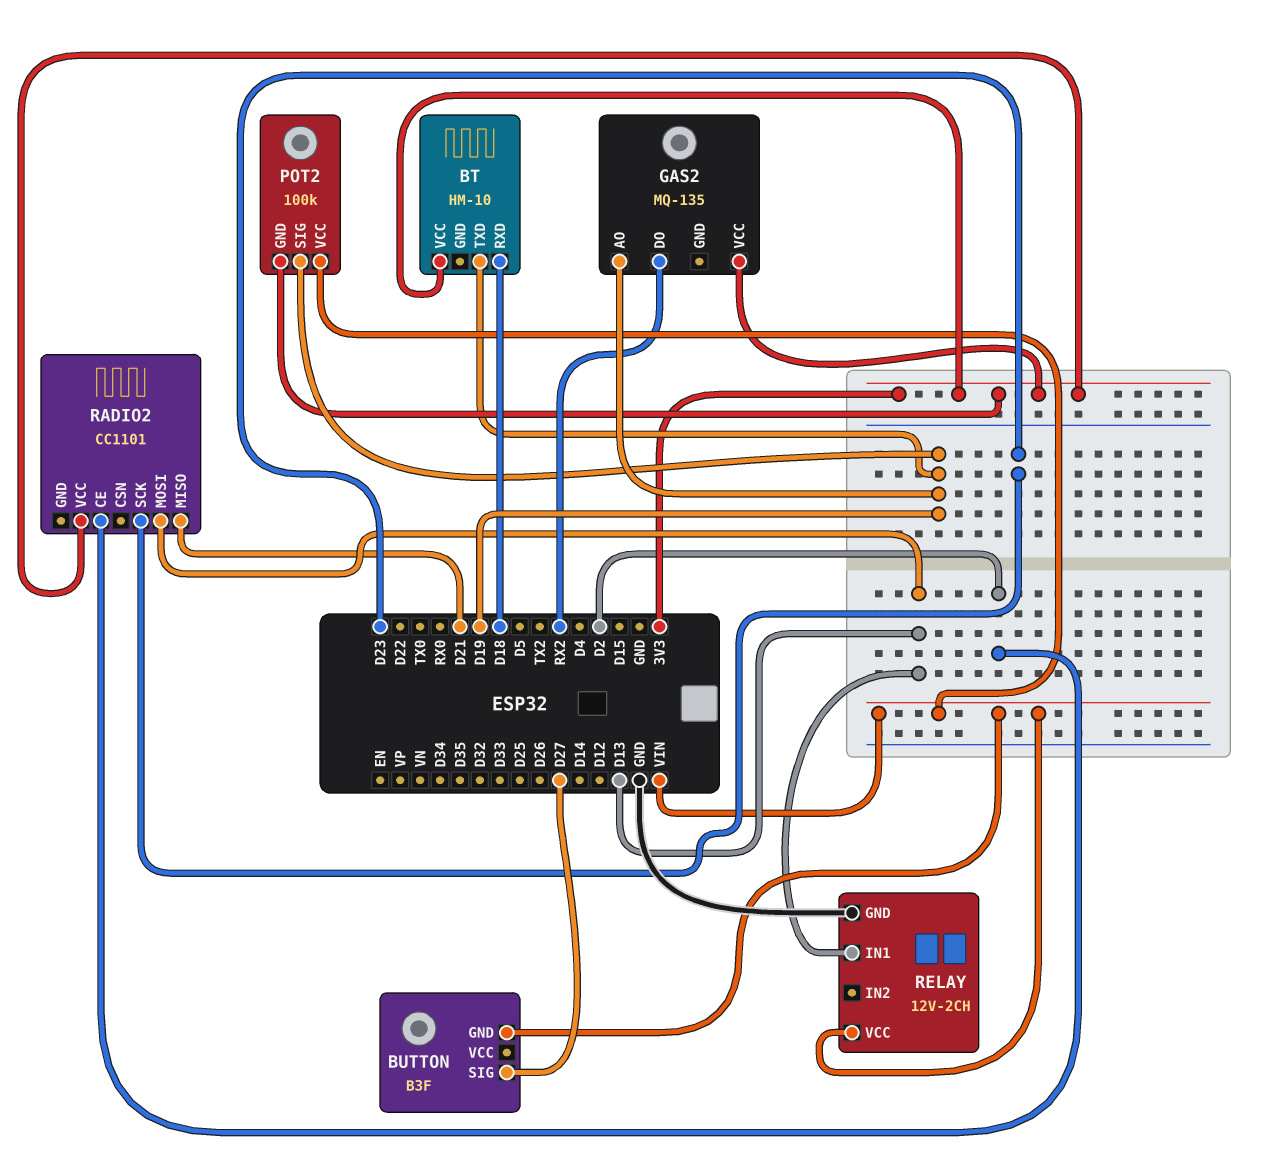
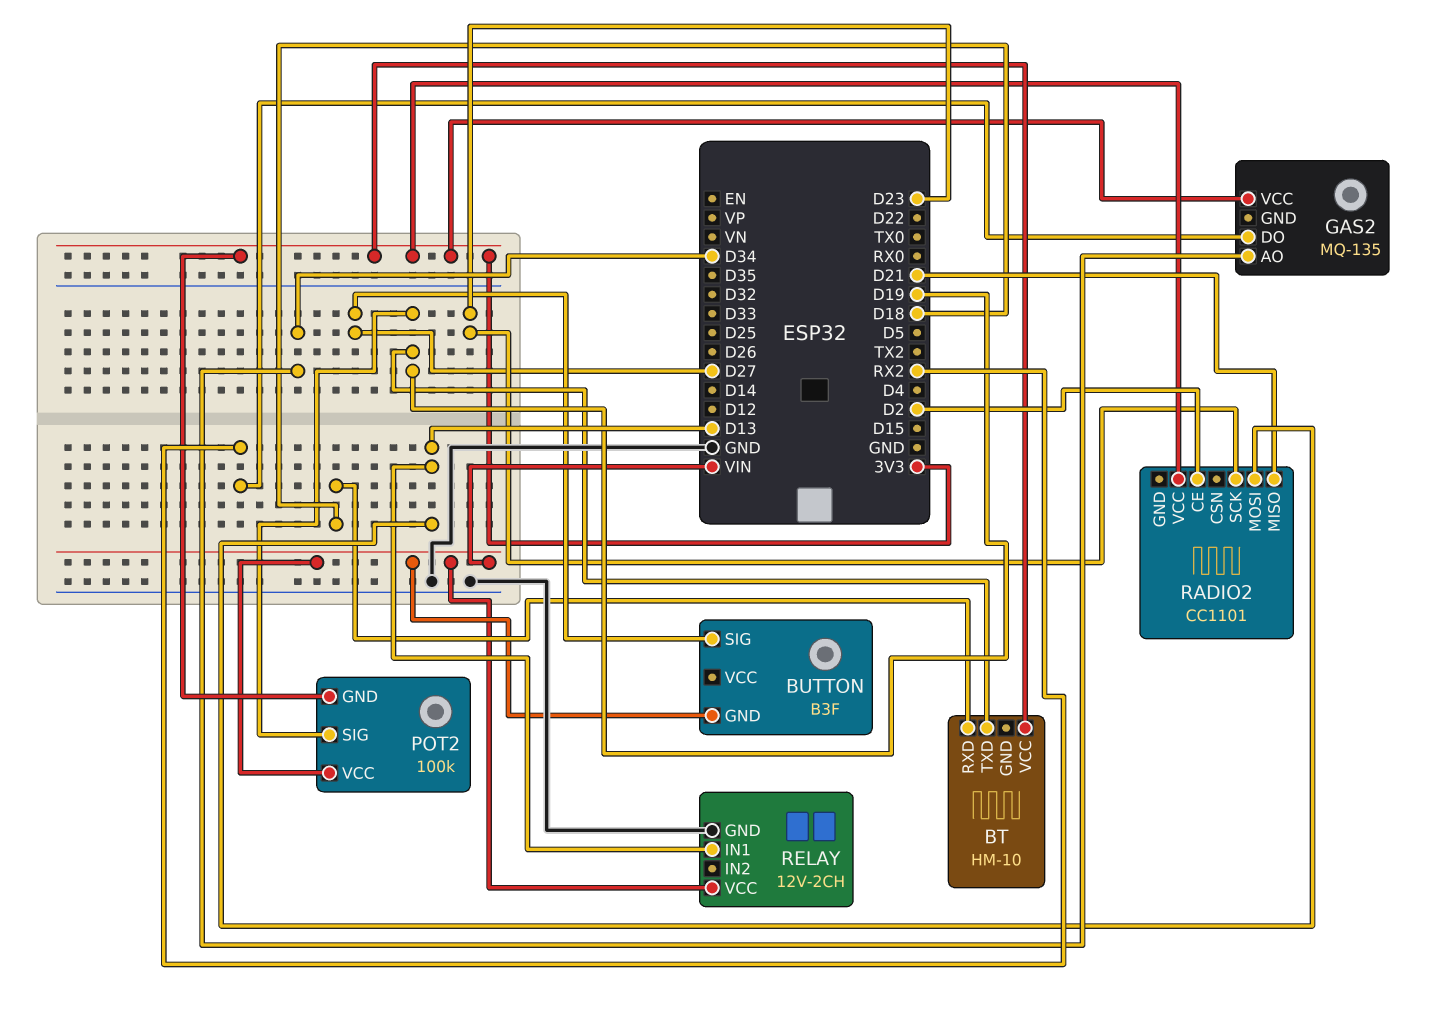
GAS2 pin AO: D19 -> D34

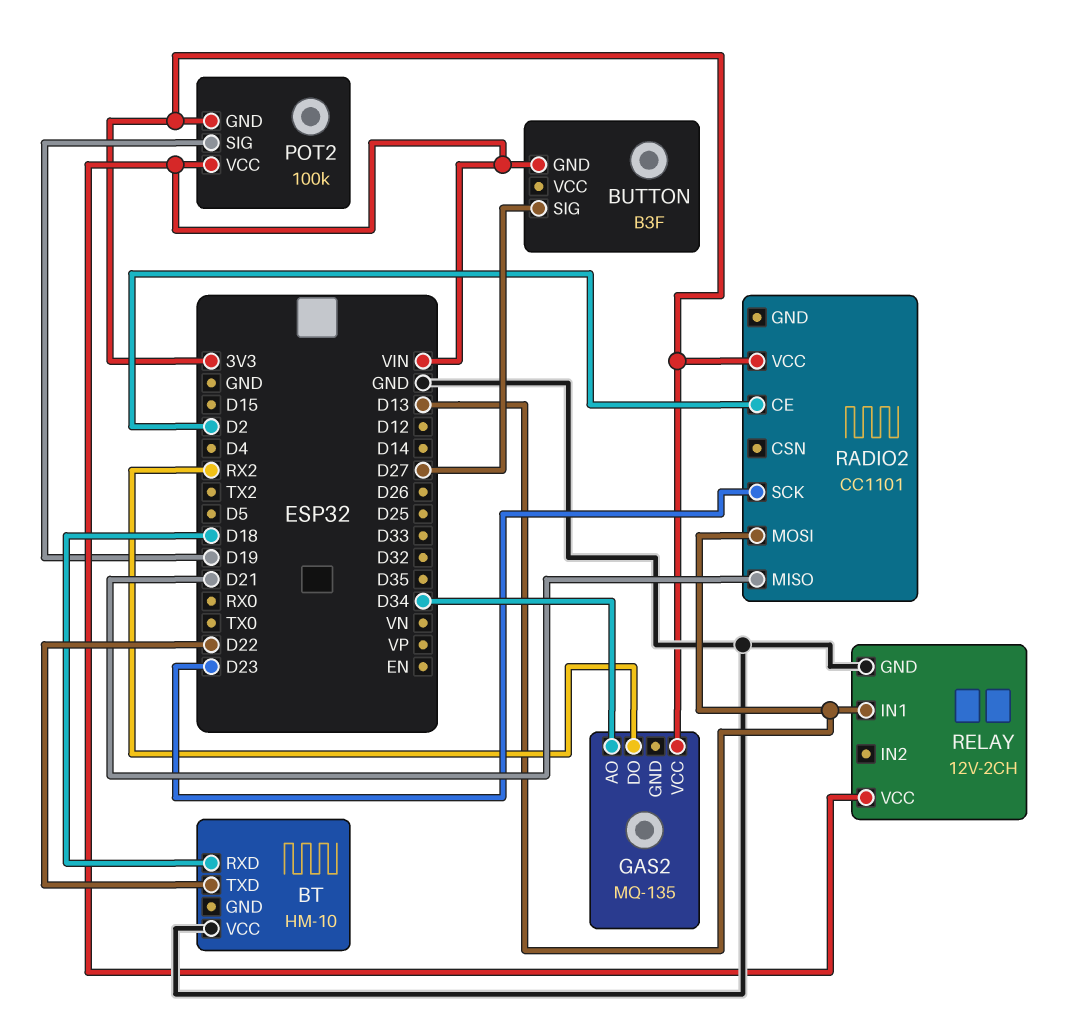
BT pin TXD: D19 -> D22
BT pin VCC: 3V3 -> GND

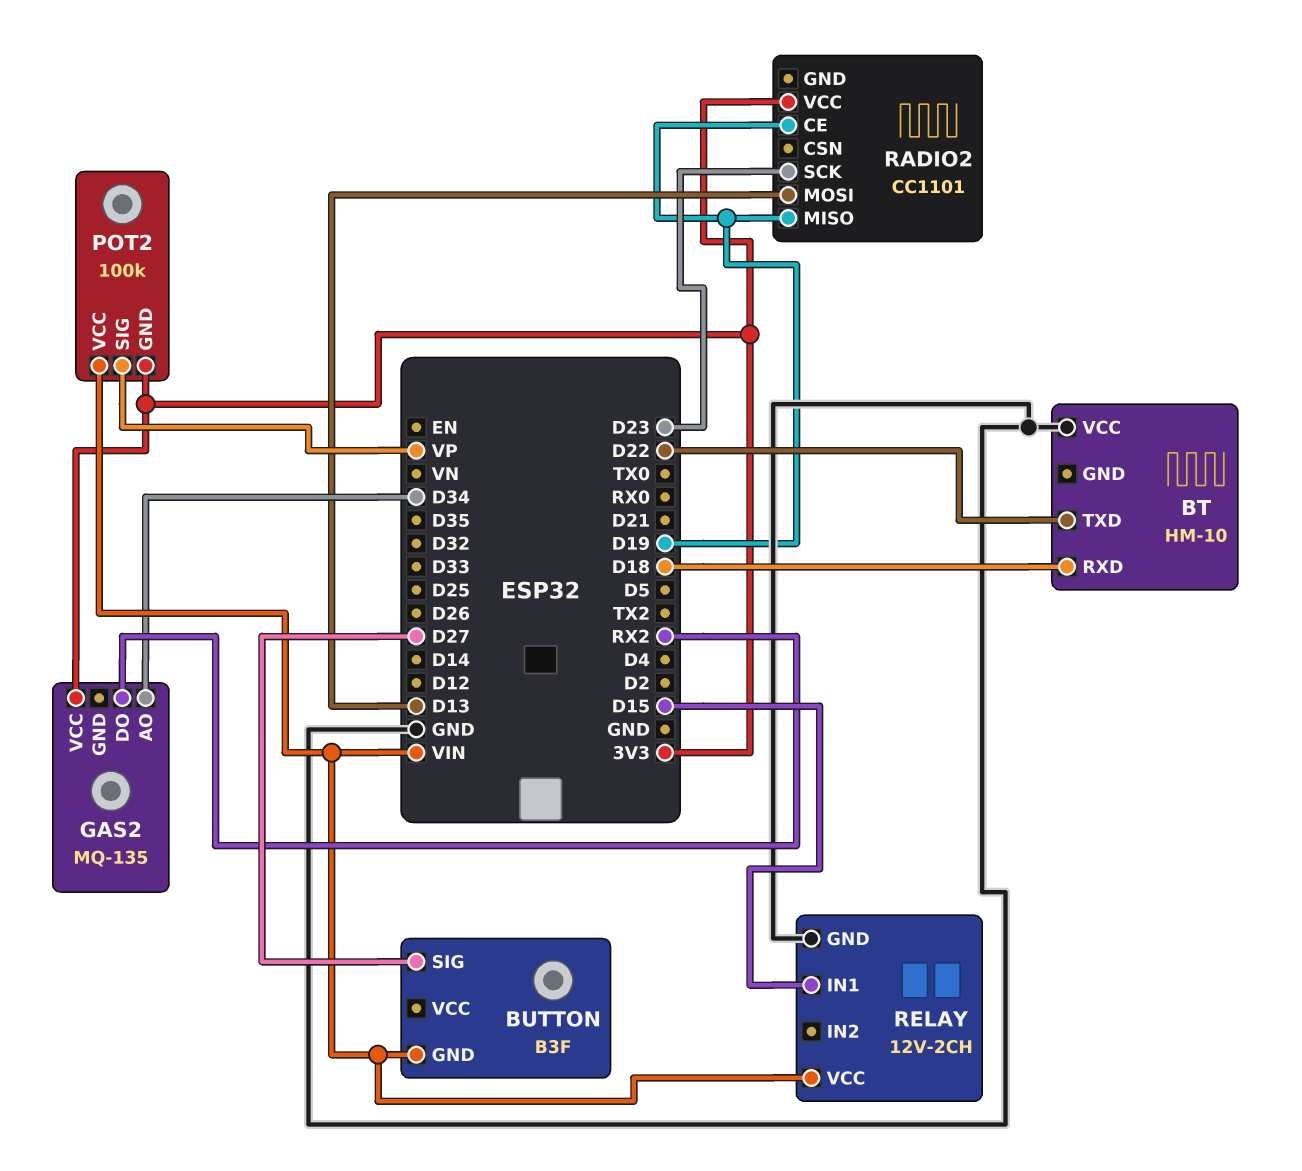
POT2 pin SIG: D19 -> VP
RADIO2 pin CE: D2 -> D19
RADIO2 pin MISO: D21 -> D19
RELAY pin IN1: D13 -> D15

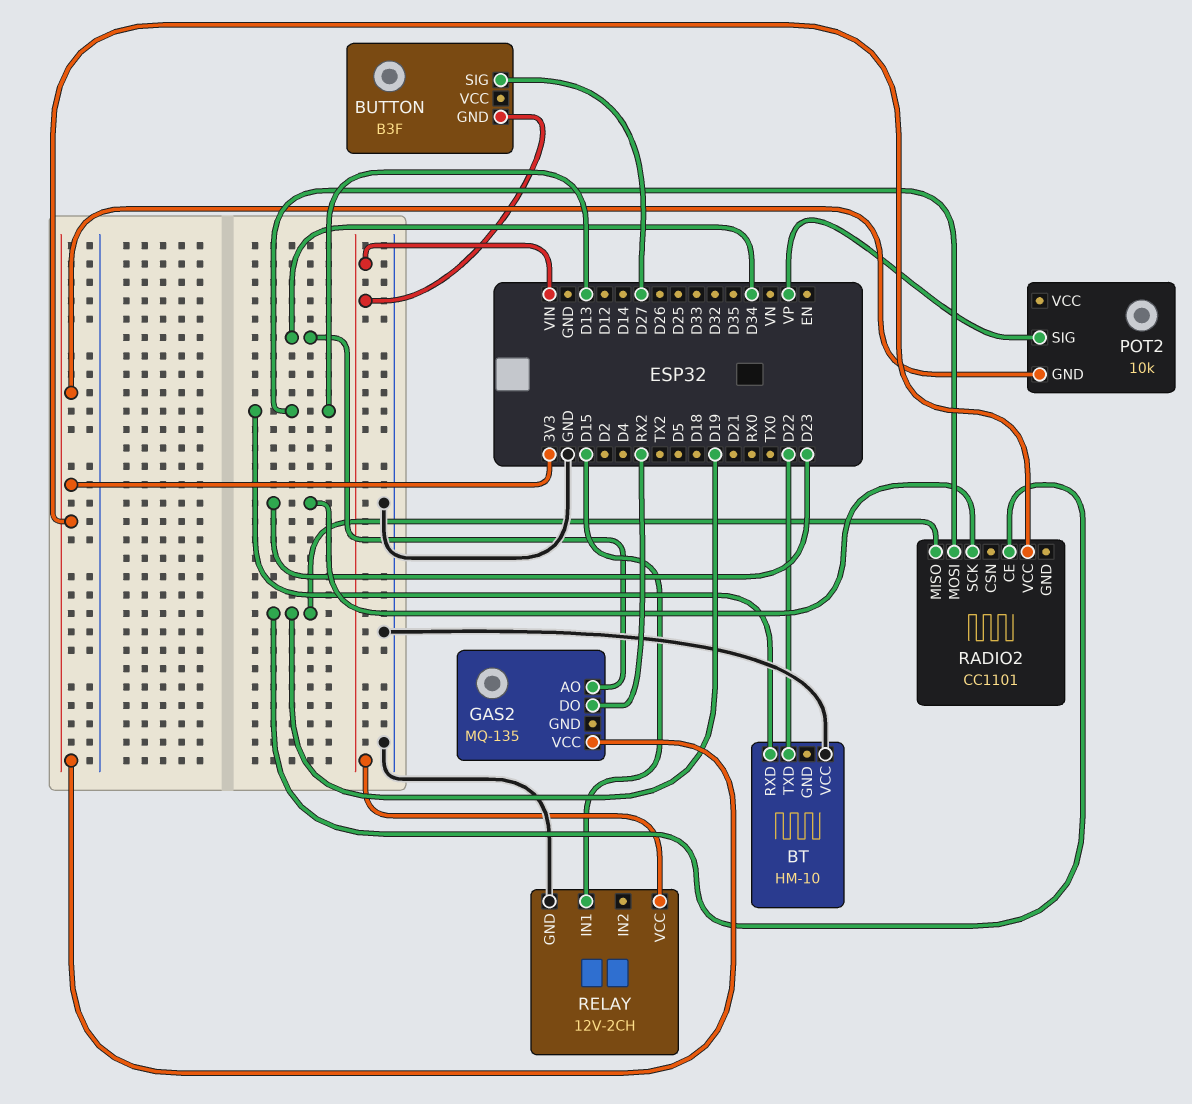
BT pin RXD: D18 -> D13
POT2: 100k -> 10k
POT2 pin VCC: VIN -> none

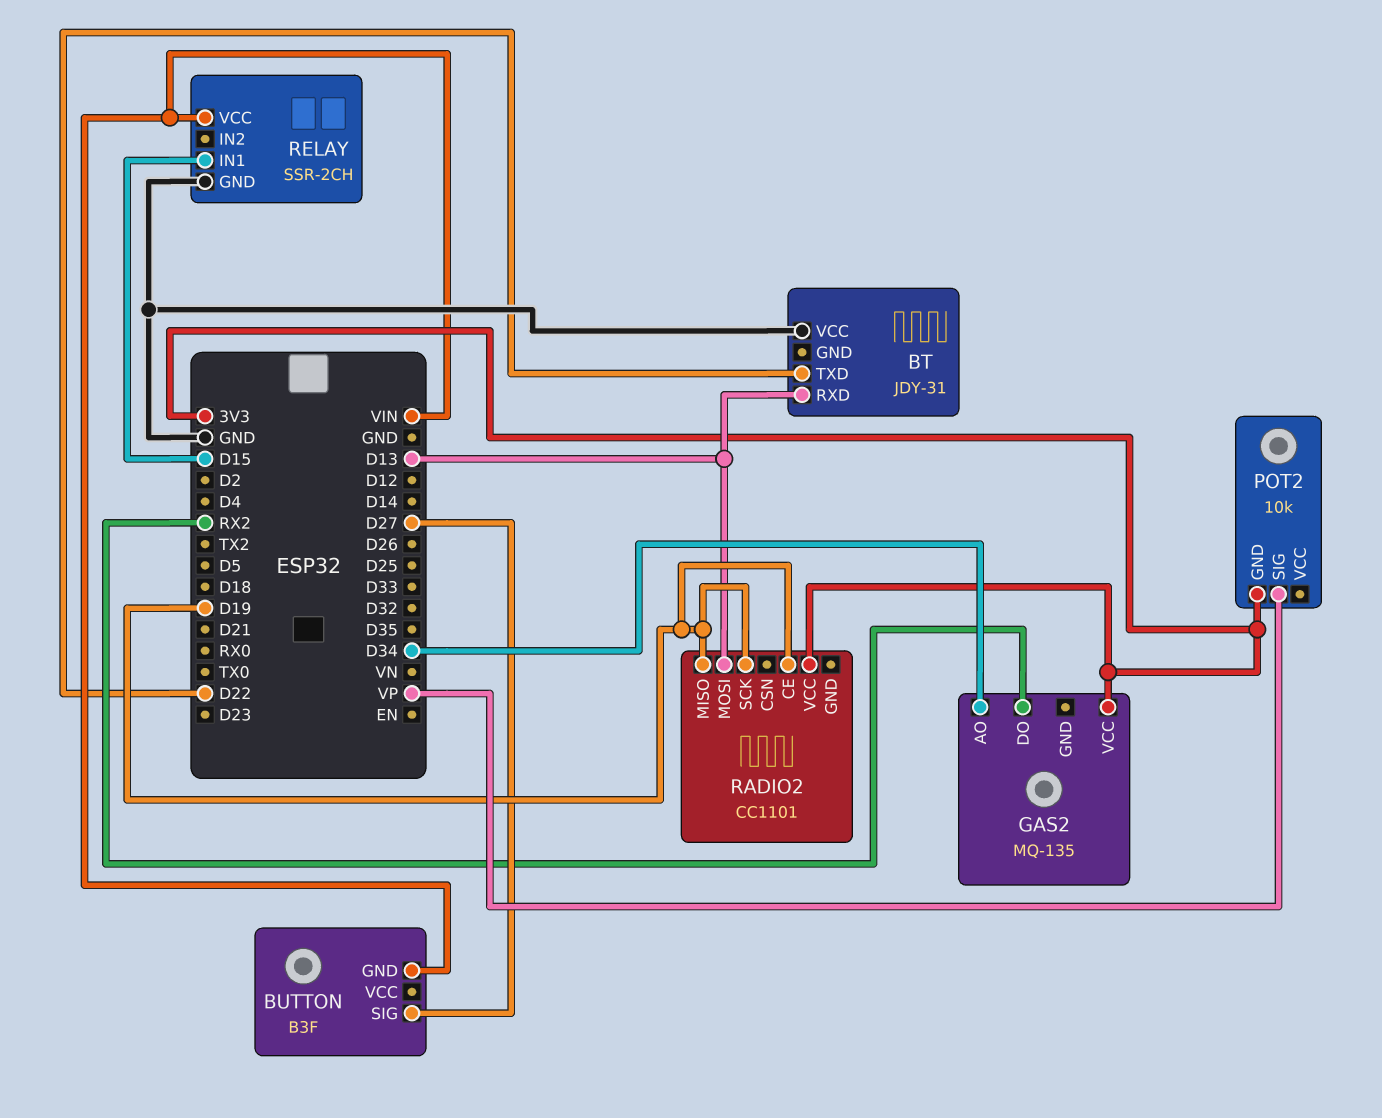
BT: HM-10 -> JDY-31
RADIO2 pin SCK: D23 -> D19
RELAY: 12V-2CH -> SSR-2CH

